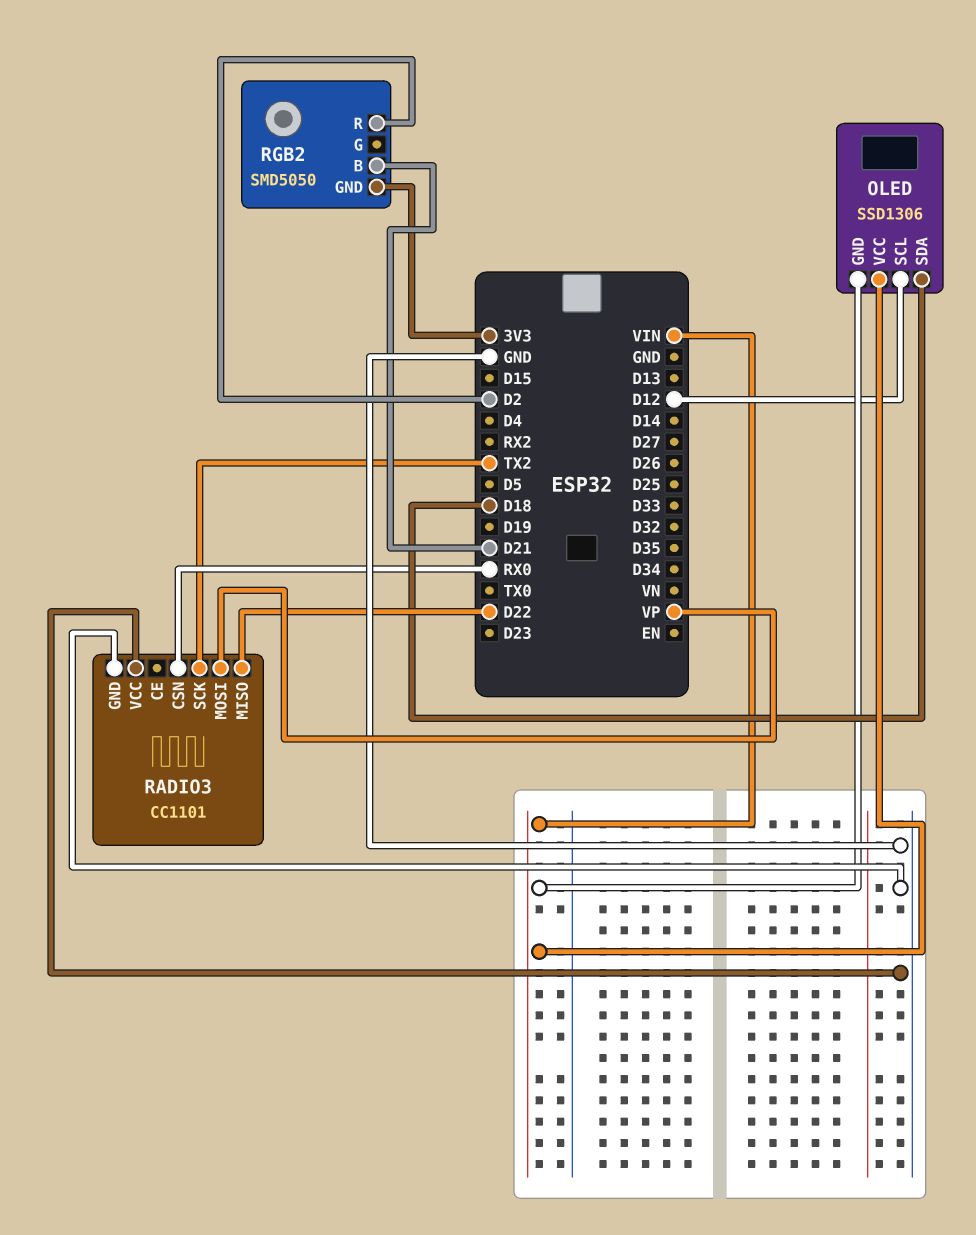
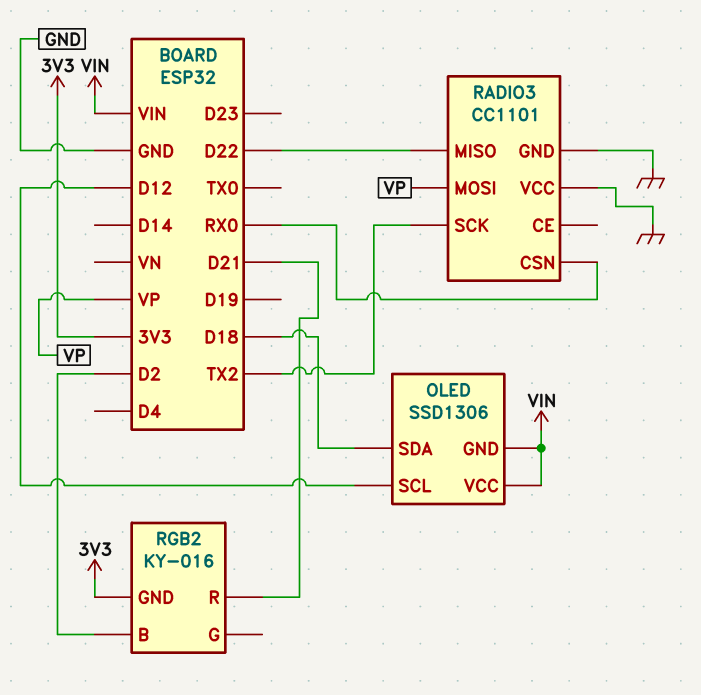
RGB2: SMD5050 -> KY-016
RGB2 pin B: D21 -> D2
RGB2 pin R: D2 -> D21

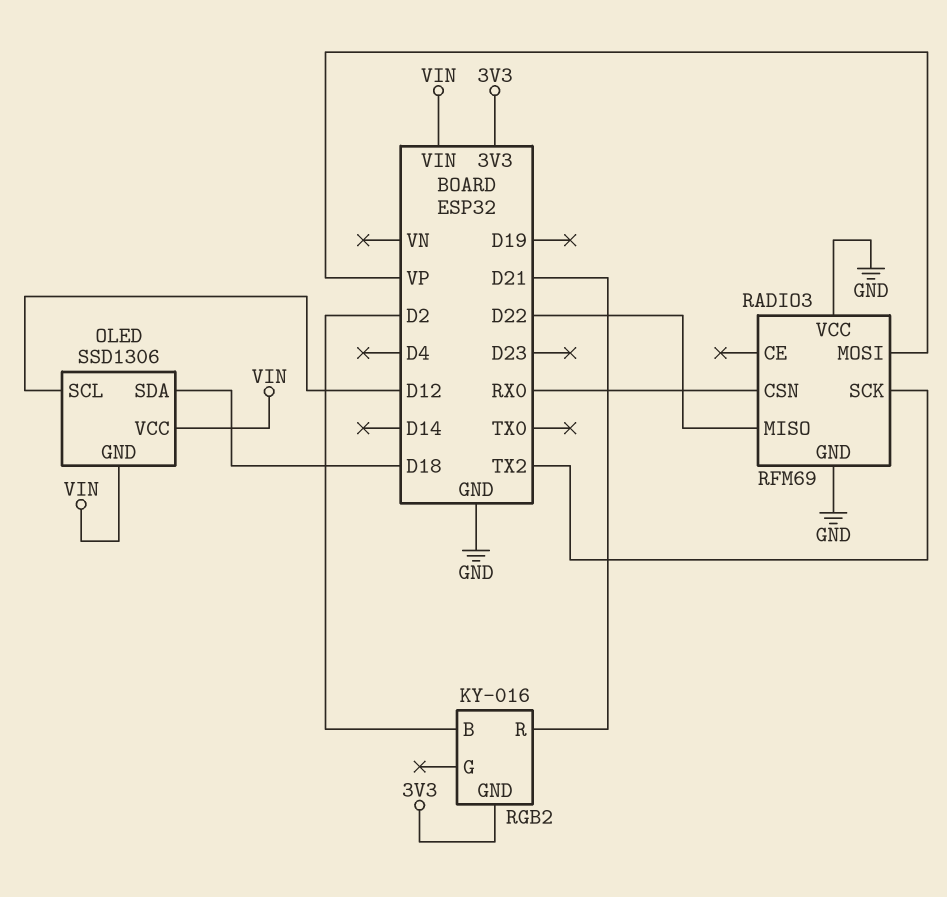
RADIO3: CC1101 -> RFM69

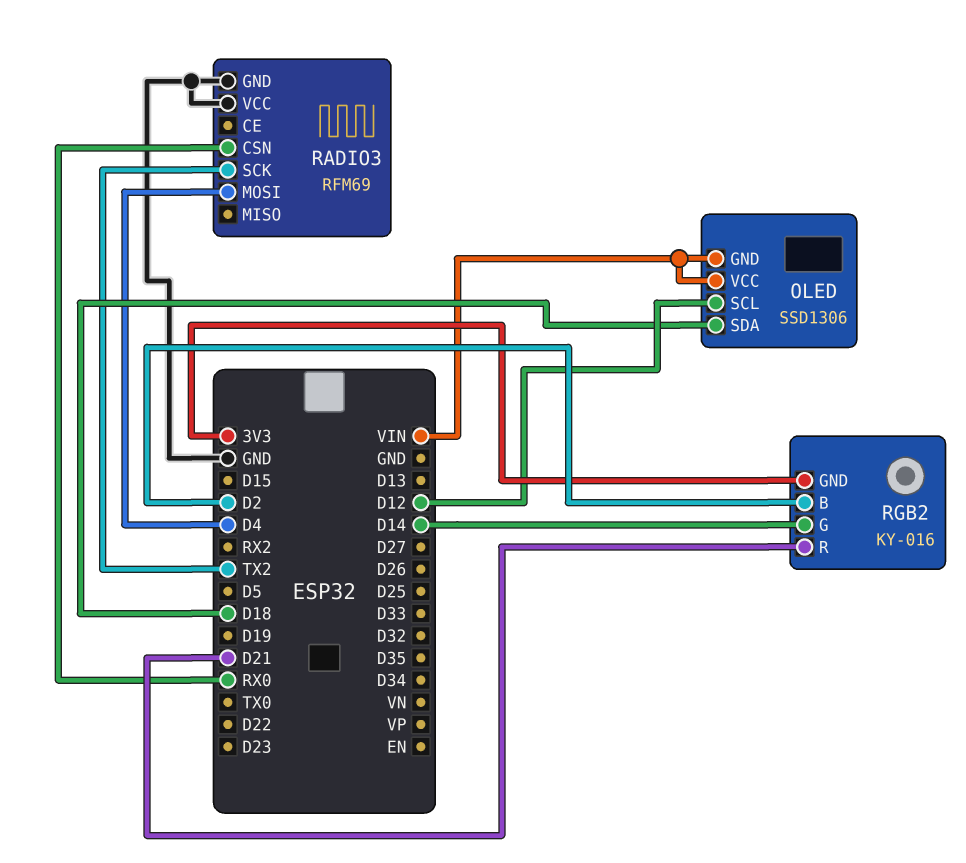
RADIO3 pin MISO: D22 -> none
RADIO3 pin MOSI: VP -> D4
RGB2 pin G: none -> D14

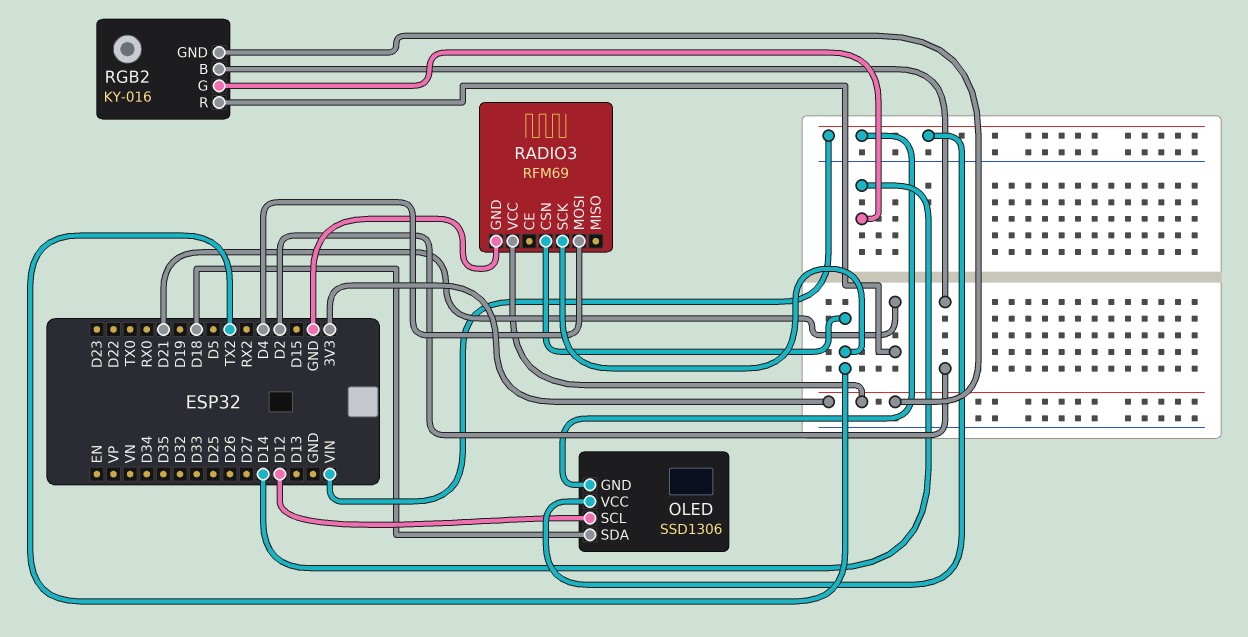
RADIO3 pin CSN: RX0 -> TX2
RADIO3 pin VCC: GND -> 3V3

